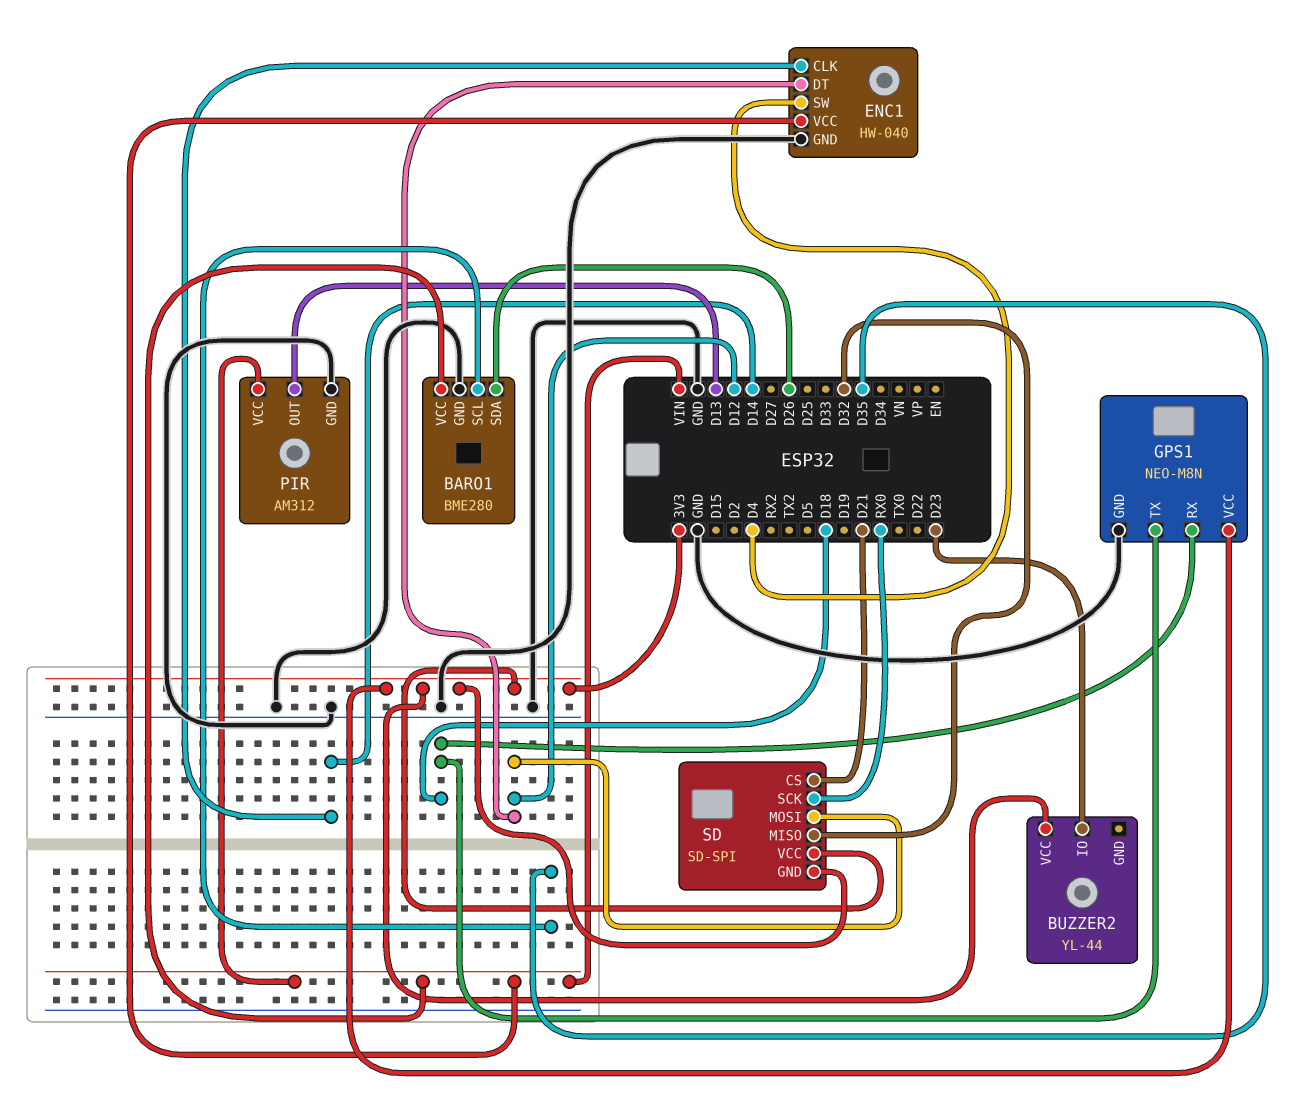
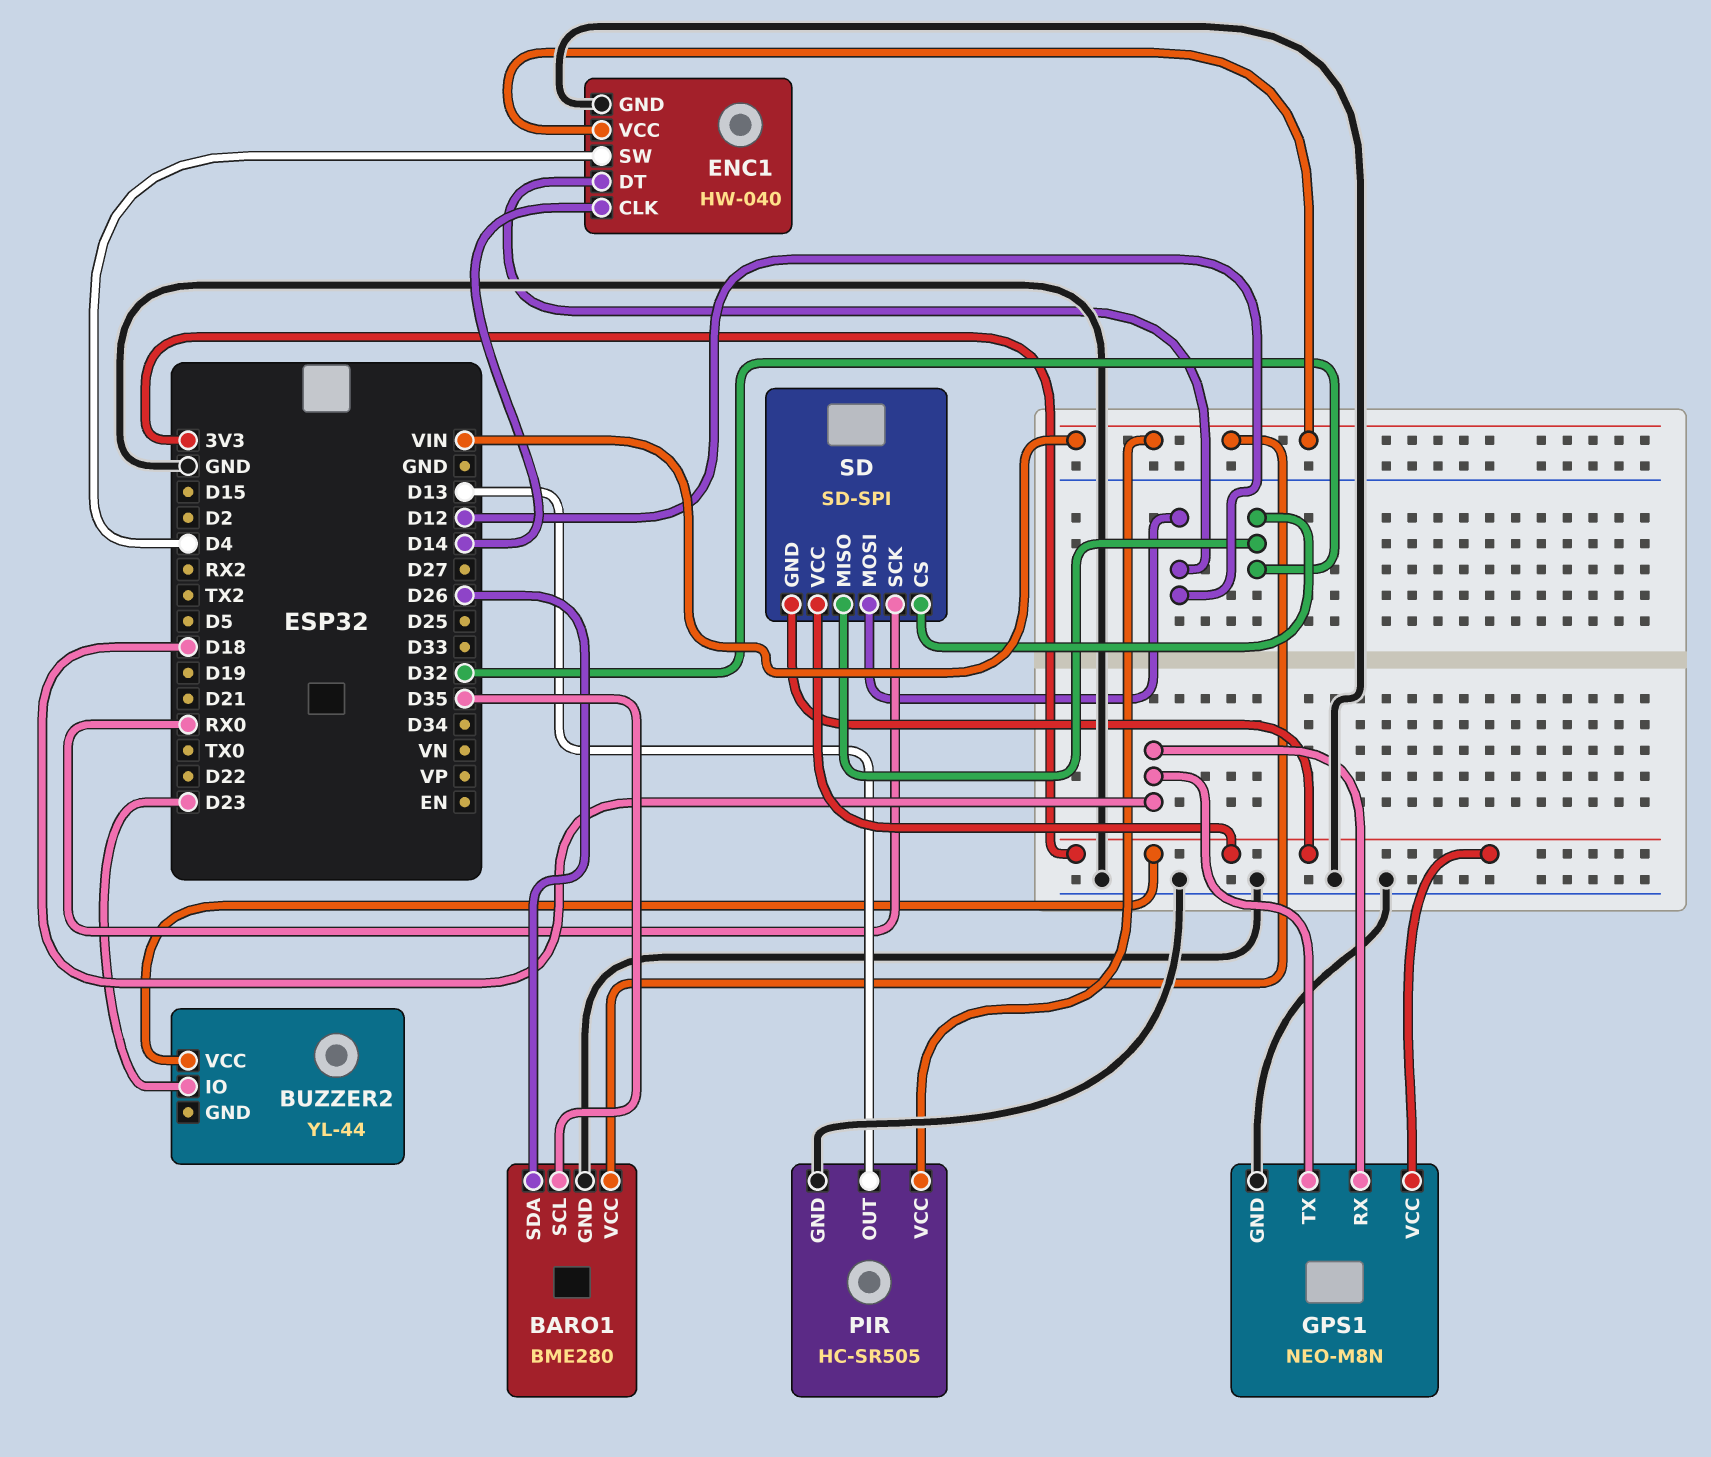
PIR: AM312 -> HC-SR505
SD pin CS: D21 -> D32

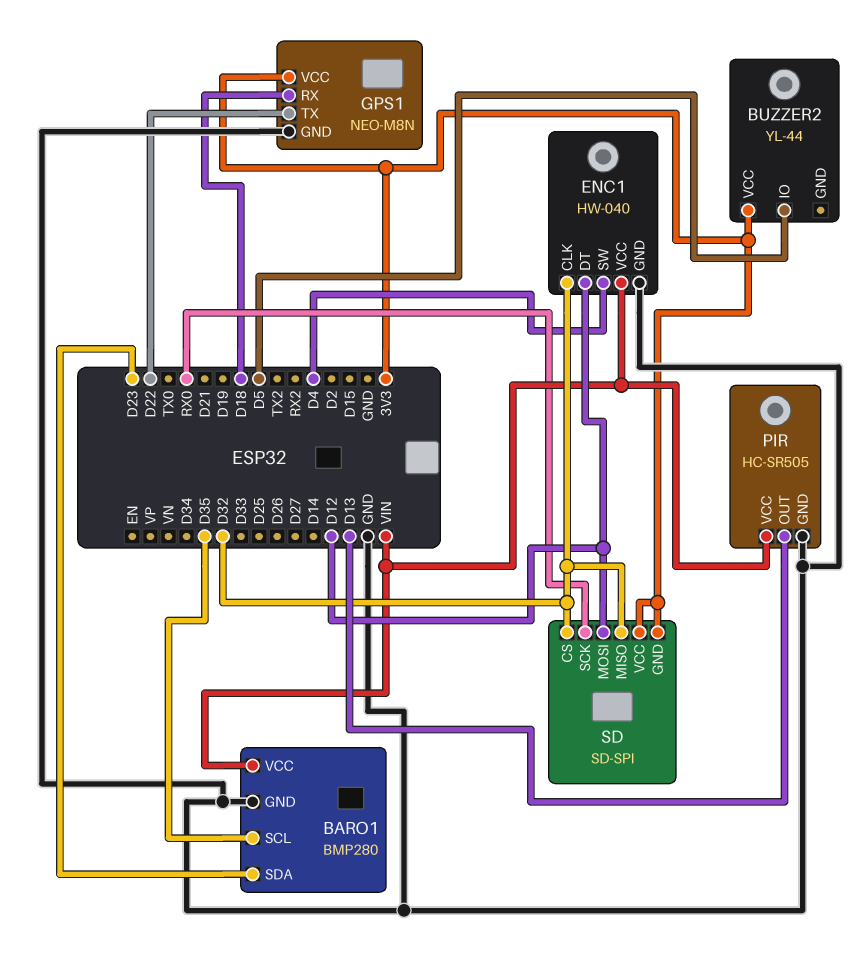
BARO1: BME280 -> BMP280
BARO1 pin SDA: D26 -> D23
BUZZER2 pin IO: D23 -> D5
ENC1 pin CLK: D14 -> D32
GPS1 pin TX: D18 -> D22

